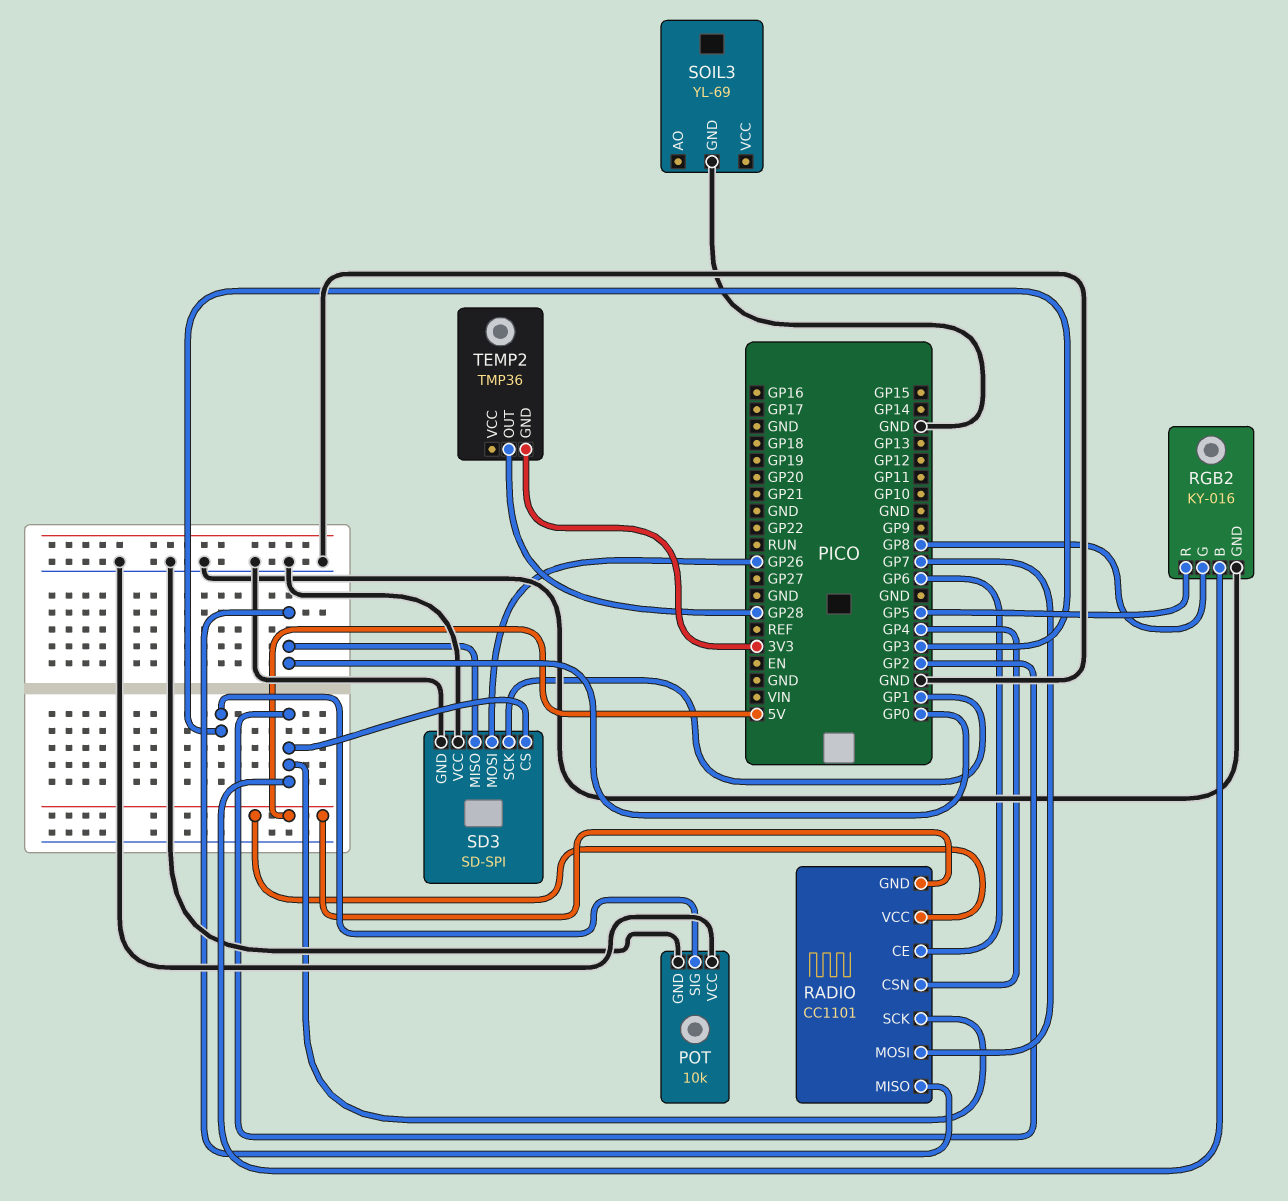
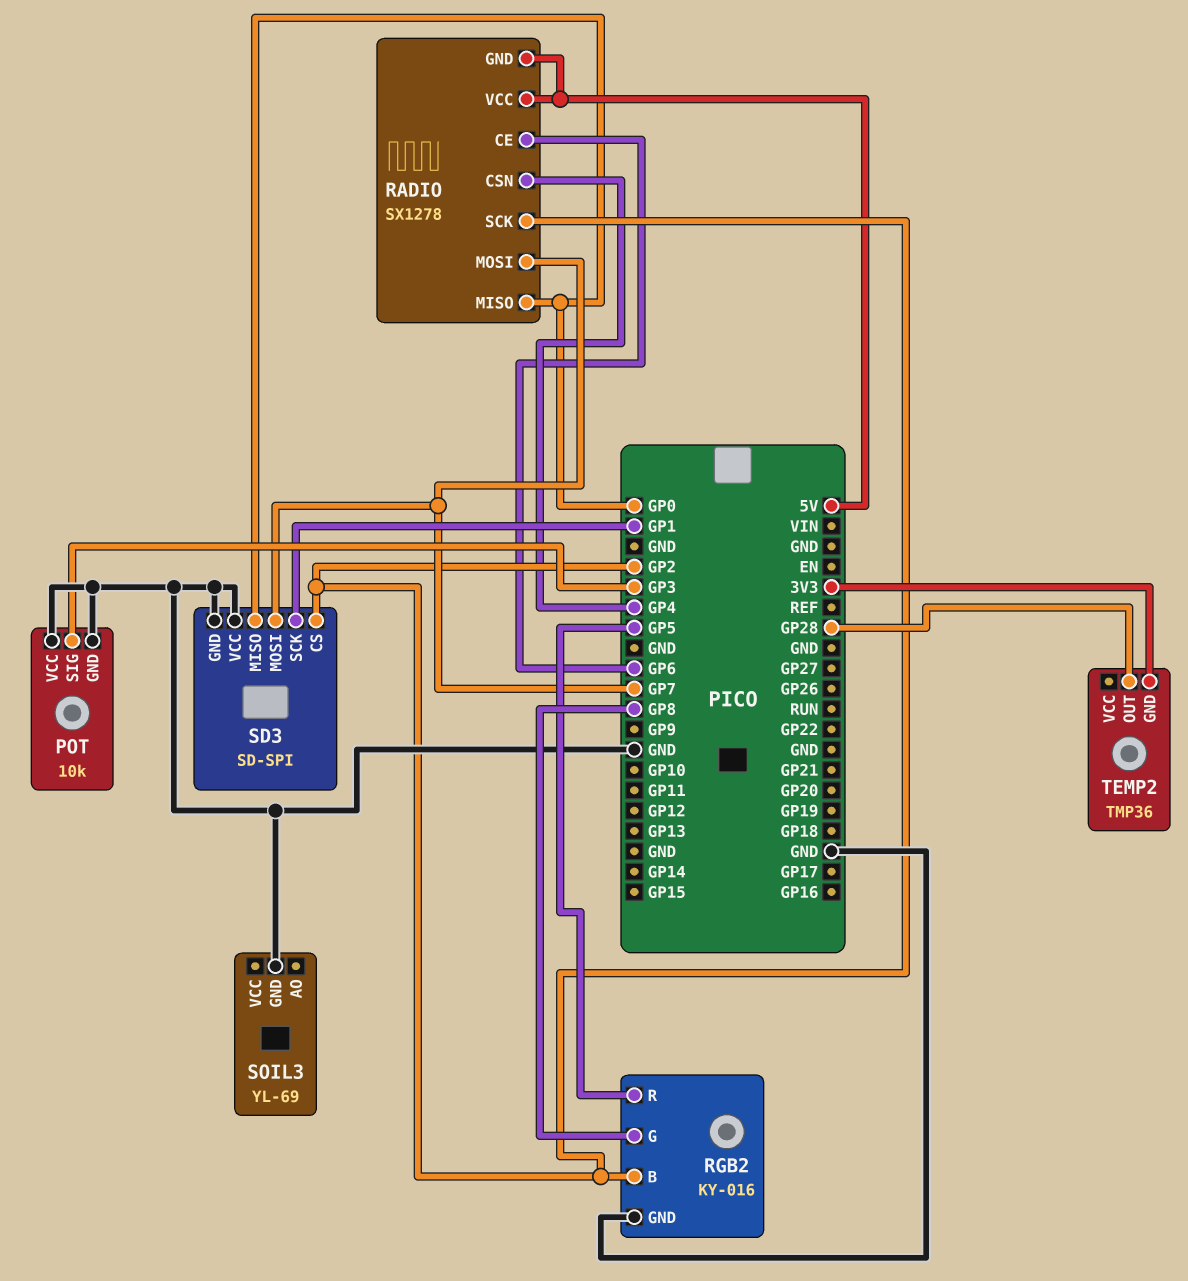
RADIO: CC1101 -> SX1278
SD3 pin MOSI: GP26 -> GP7

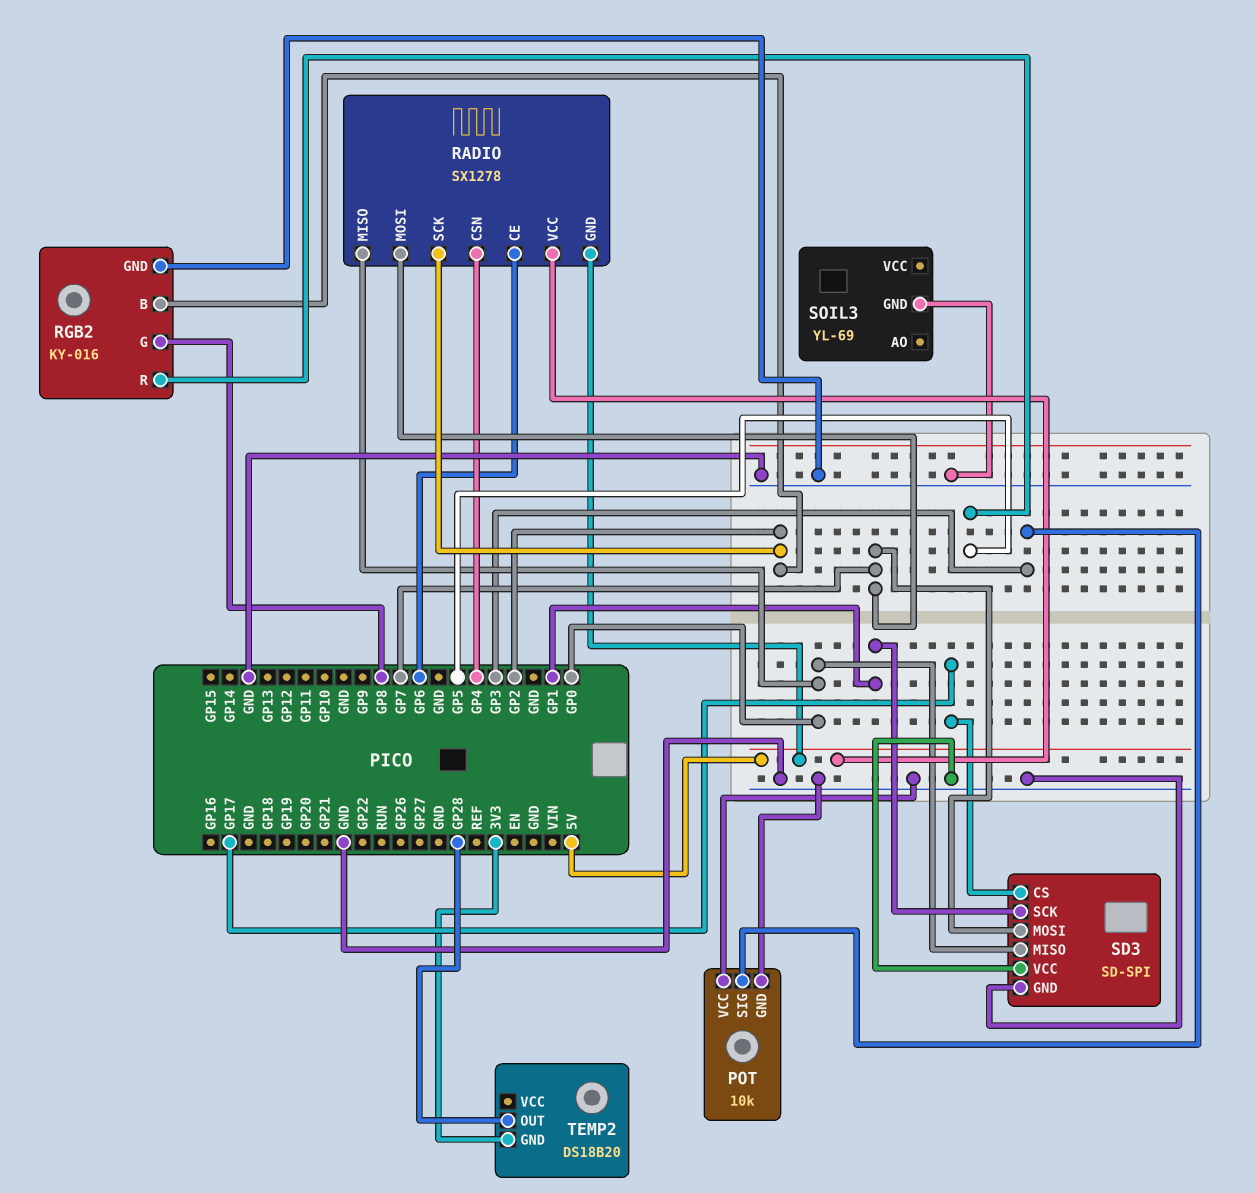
SD3 pin CS: GP2 -> GP17
TEMP2: TMP36 -> DS18B20

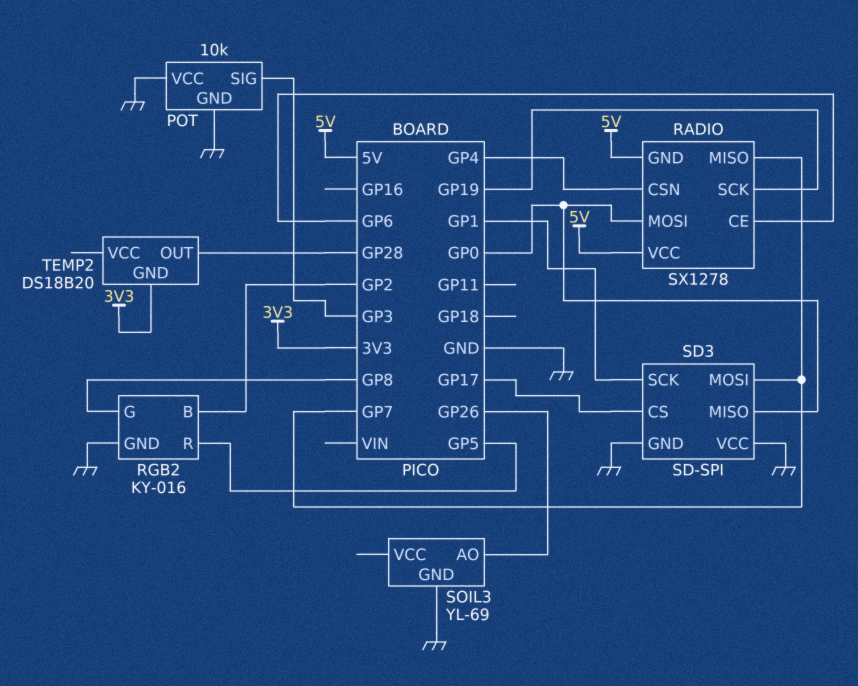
RADIO pin MISO: GP0 -> GP7
RADIO pin MOSI: GP7 -> GP0
RADIO pin SCK: GP2 -> GP19
SOIL3 pin AO: none -> GP26

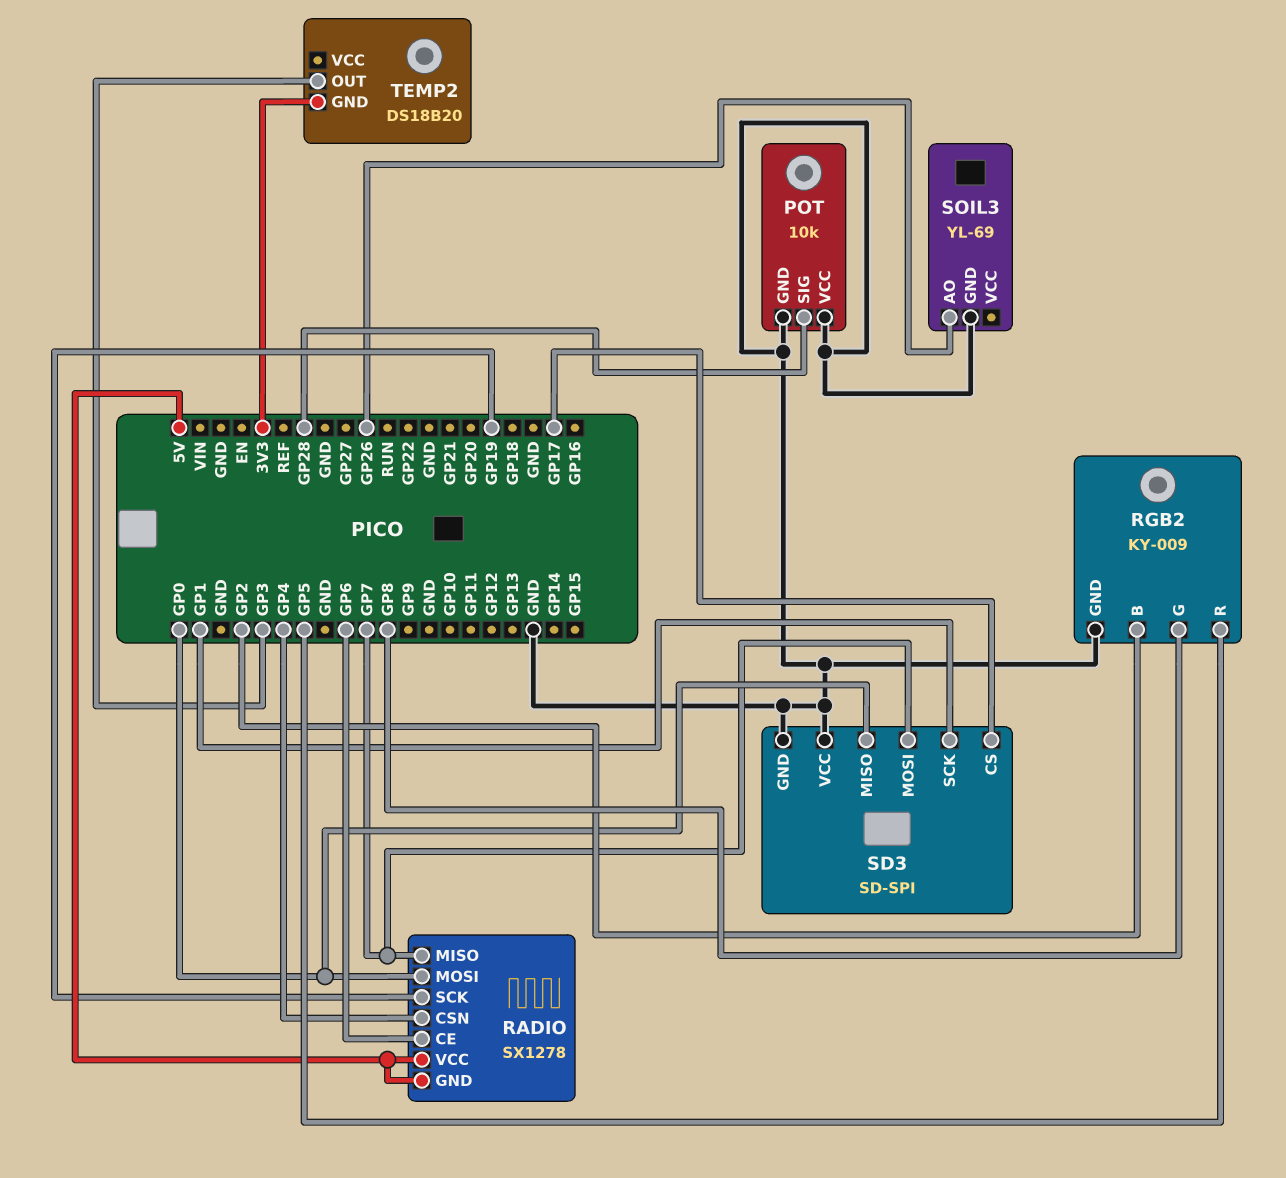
POT pin SIG: GP3 -> GP28
RGB2: KY-016 -> KY-009
TEMP2 pin OUT: GP28 -> GP3

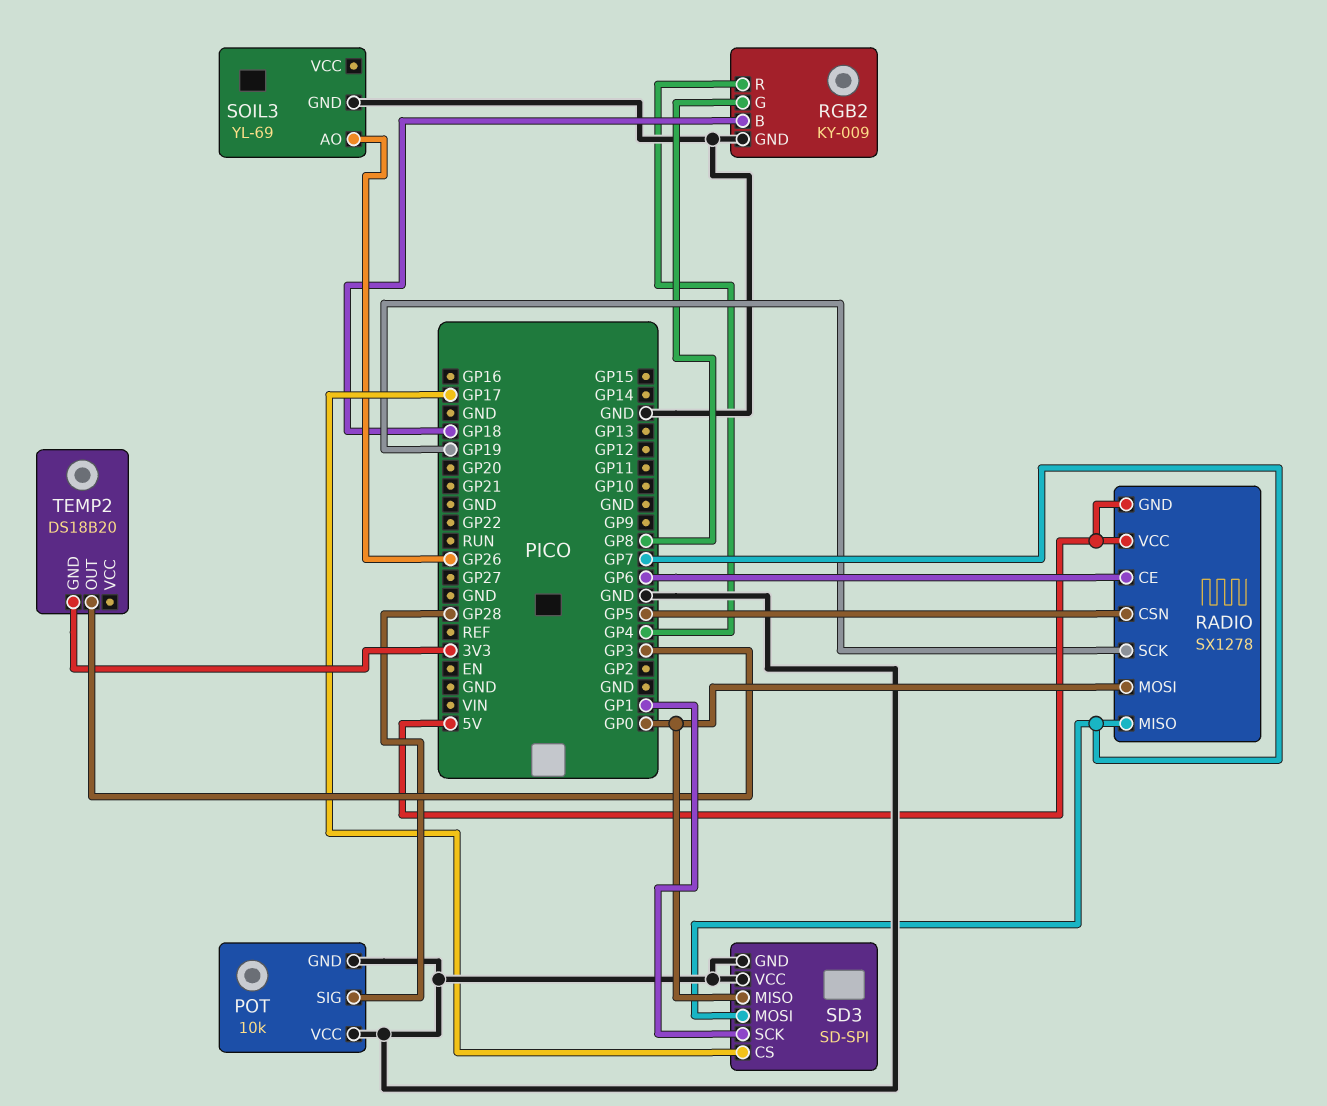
RADIO pin CSN: GP4 -> GP5
RGB2 pin B: GP2 -> GP18
RGB2 pin R: GP5 -> GP4

